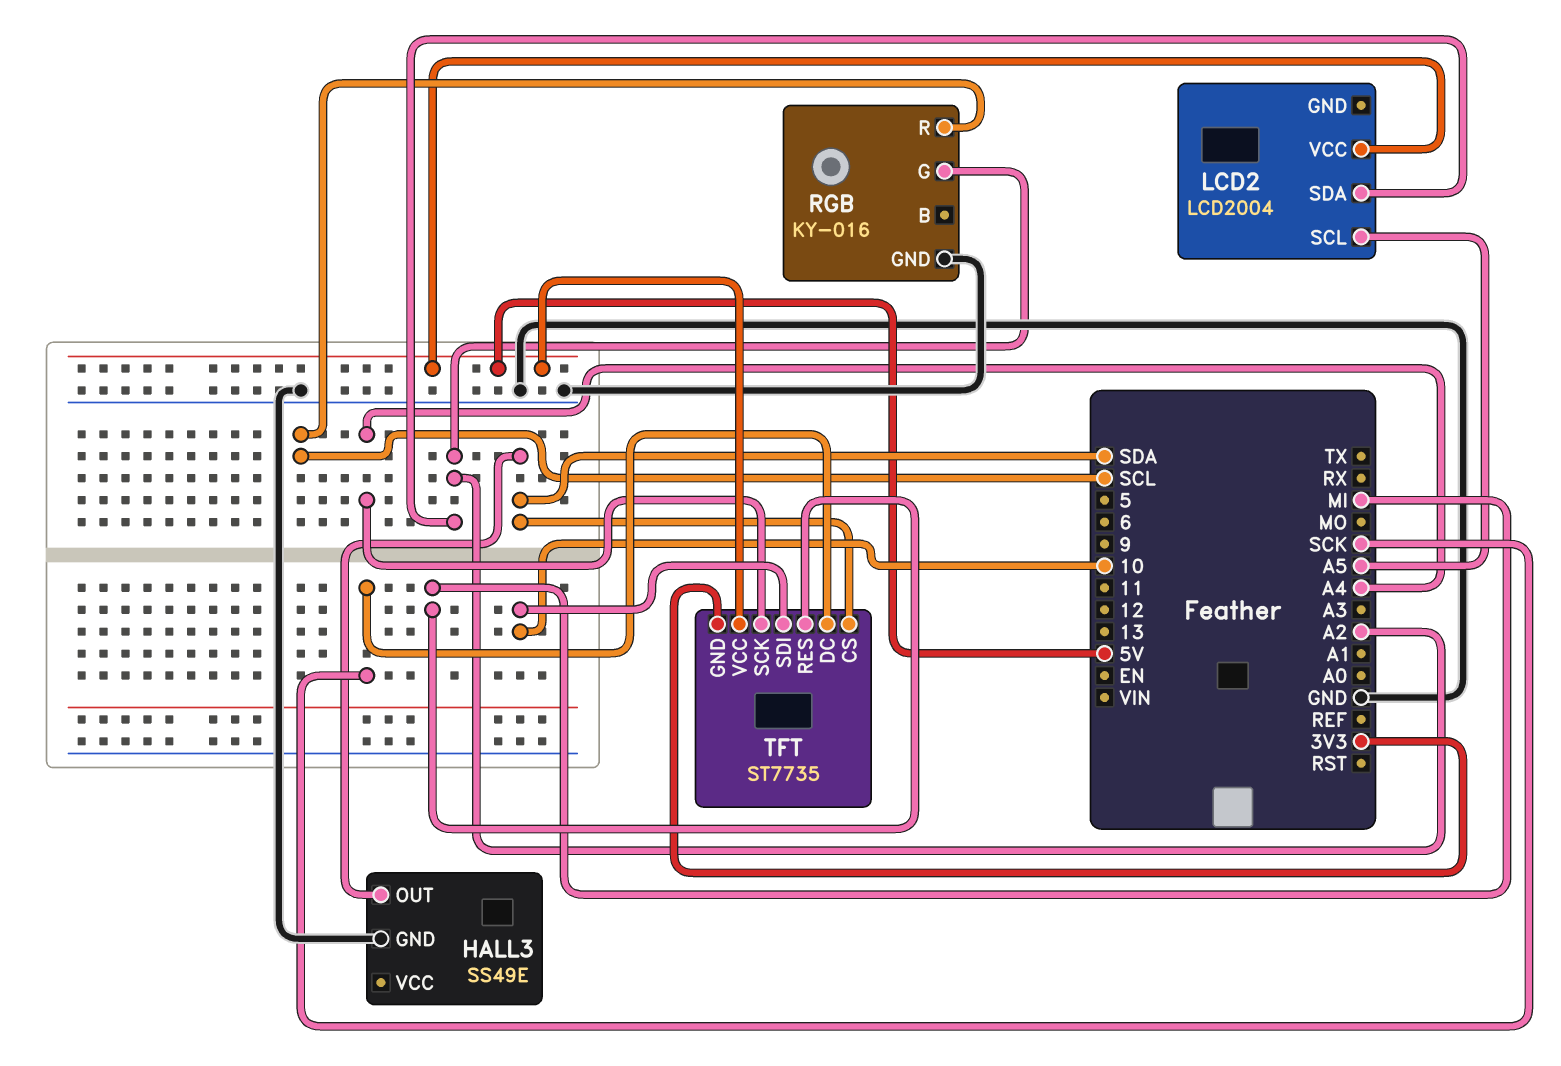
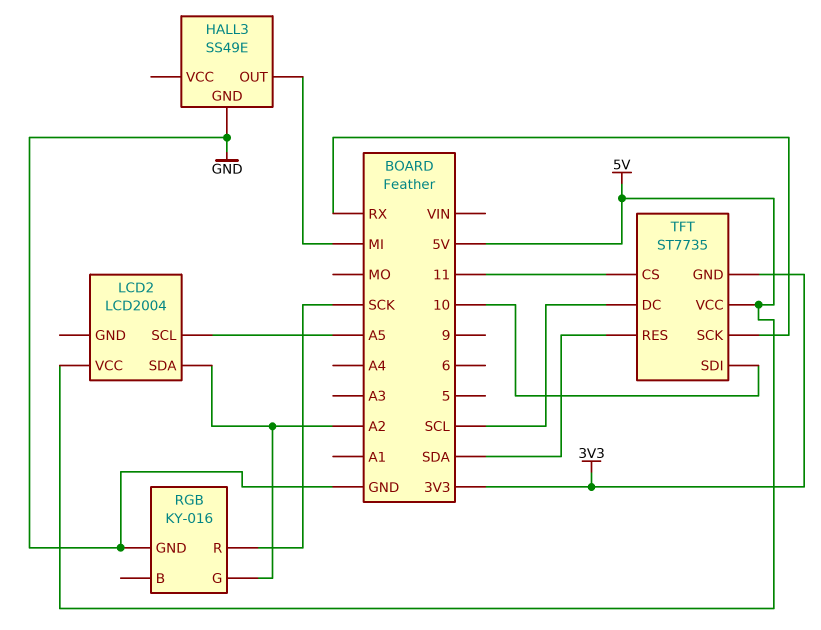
HALL3 pin OUT: SDA -> MI
RGB pin R: SCL -> SCK
TFT pin CS: SDA -> 11
TFT pin DC: SCK -> SCL
TFT pin RES: MI -> SDA
TFT pin SCK: A4 -> RX

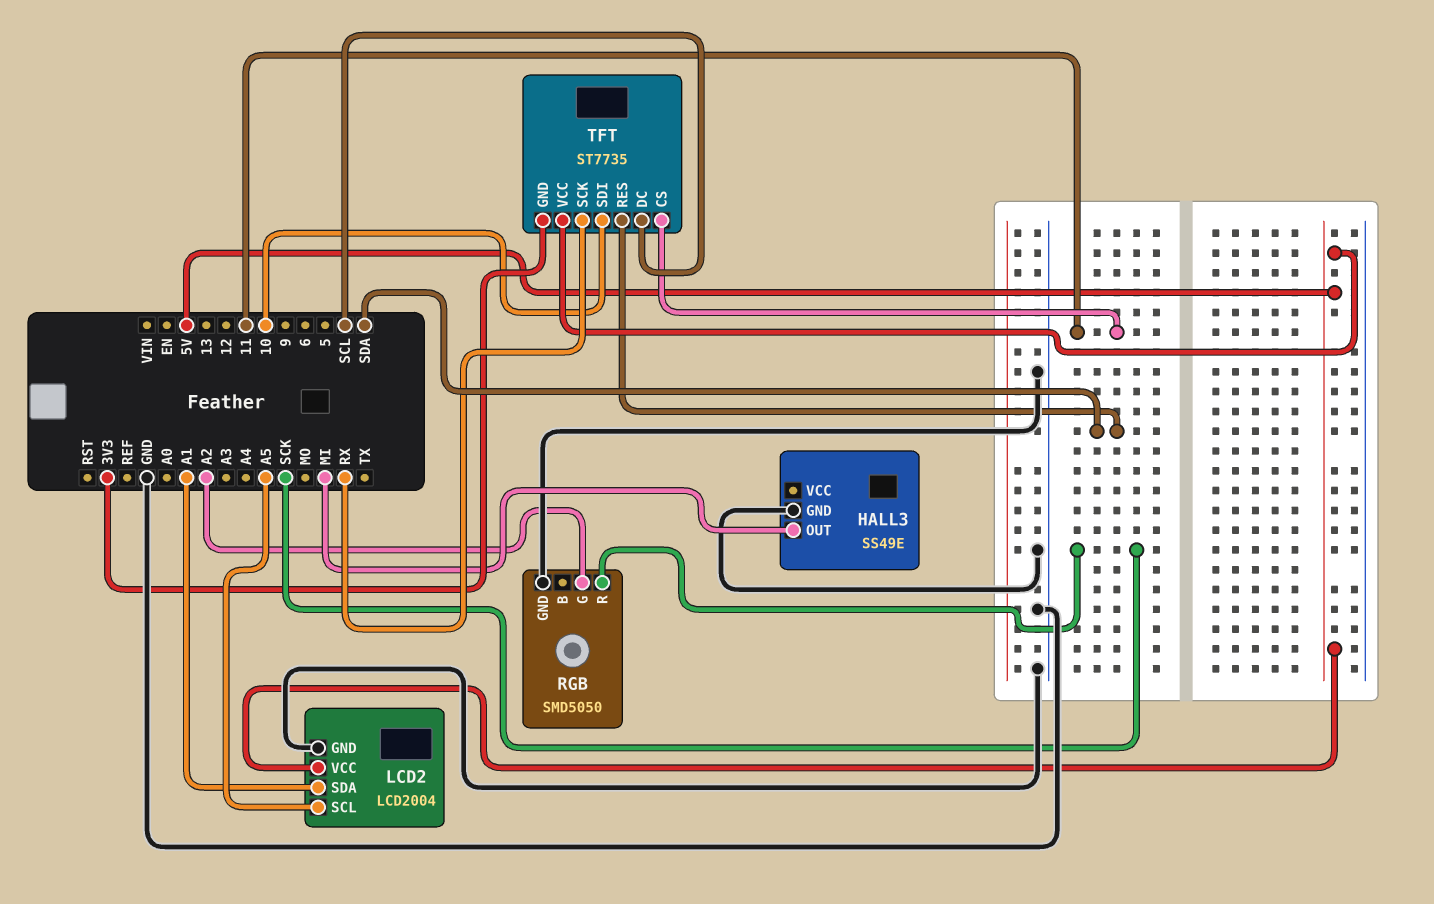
LCD2 pin GND: none -> GND
LCD2 pin SDA: A2 -> A1
RGB: KY-016 -> SMD5050

